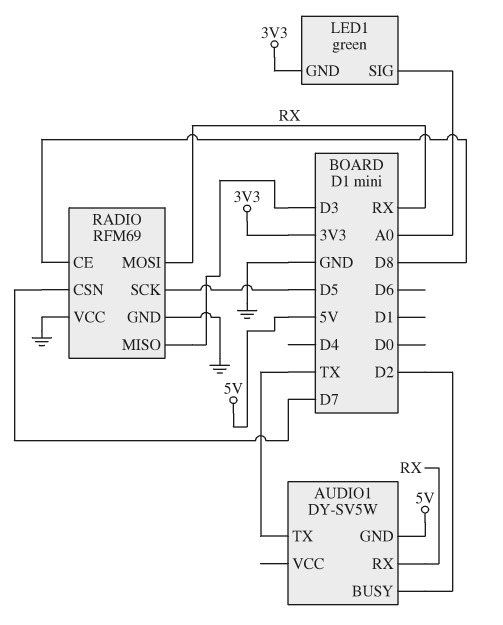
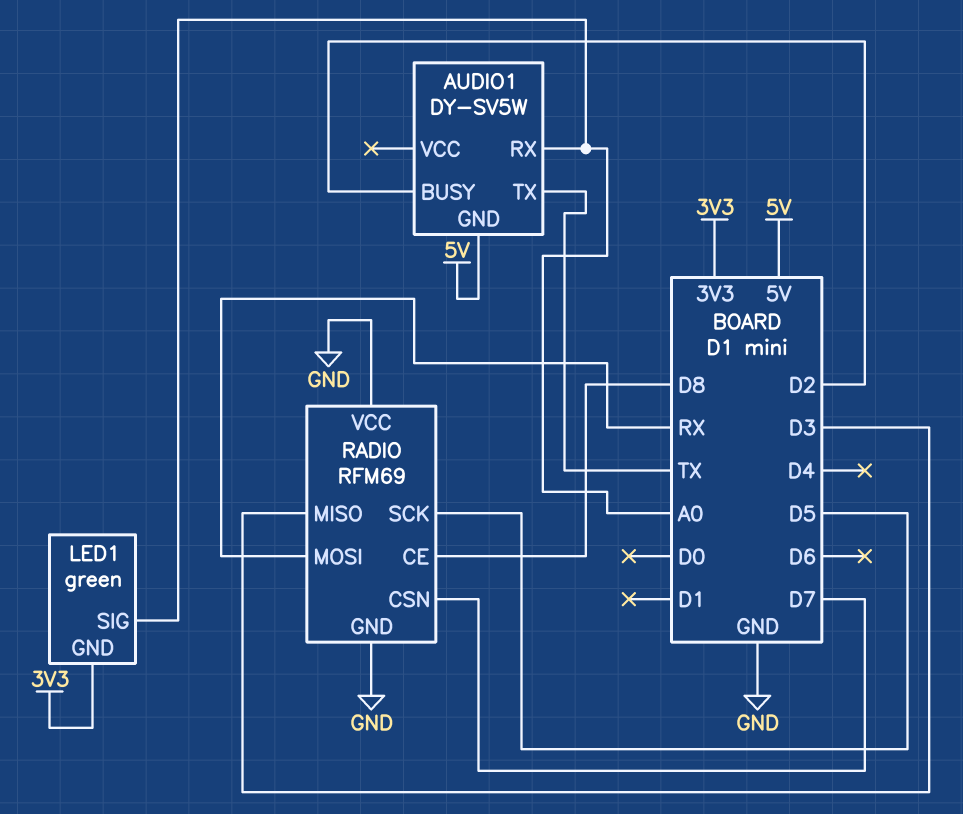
AUDIO1 pin RX: RX -> A0

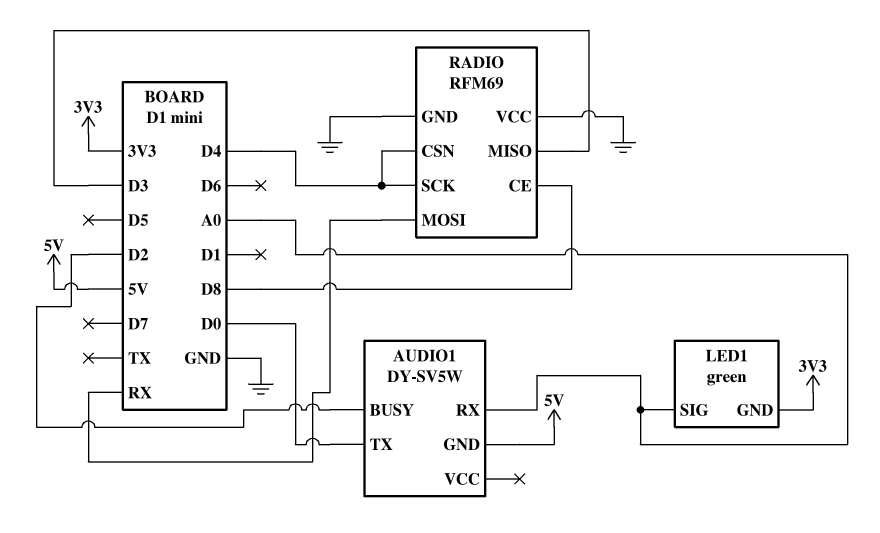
AUDIO1 pin TX: TX -> D0
RADIO pin CSN: D7 -> D4
RADIO pin SCK: D5 -> D4

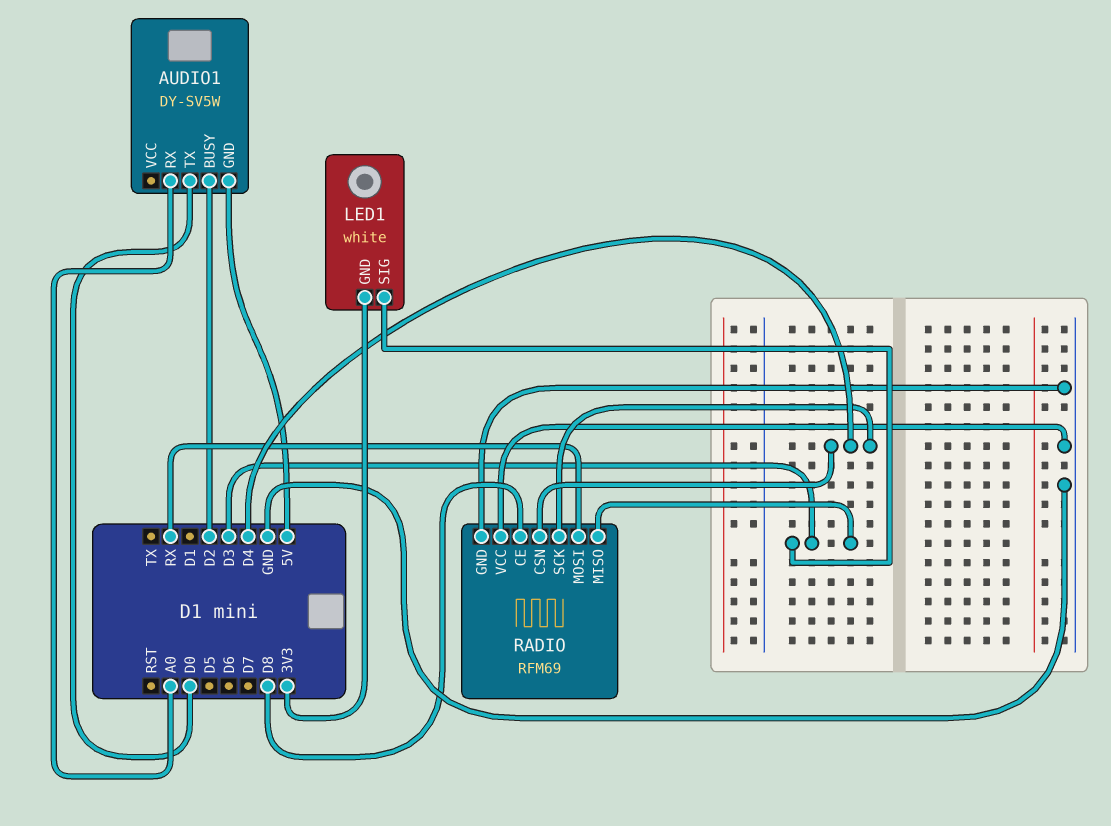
LED1: green -> white
LED1 pin SIG: A0 -> D3

